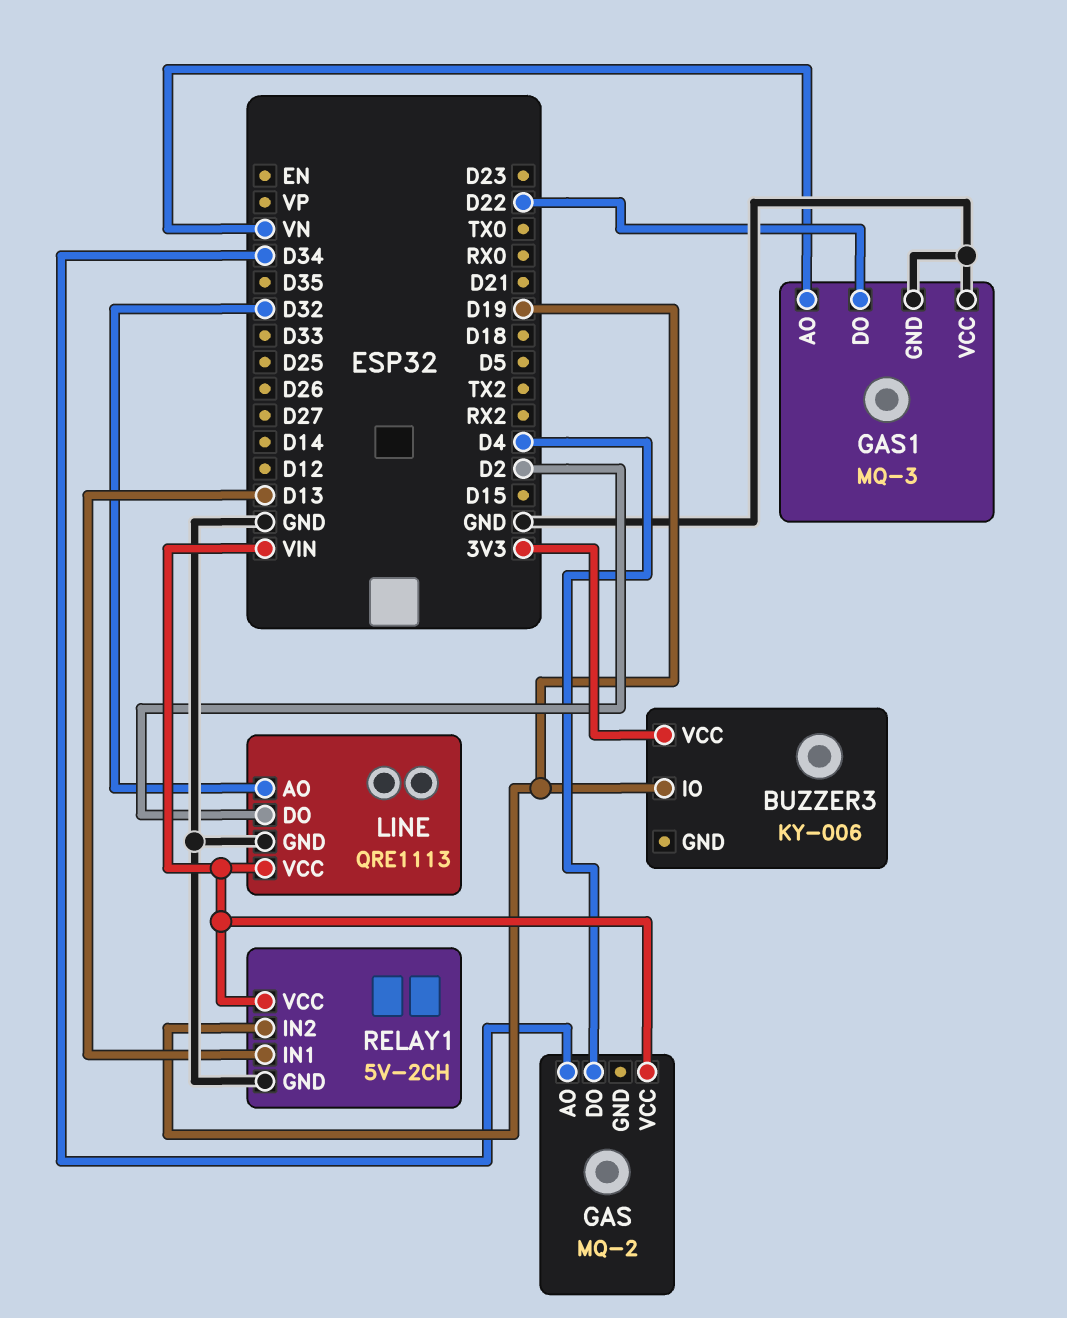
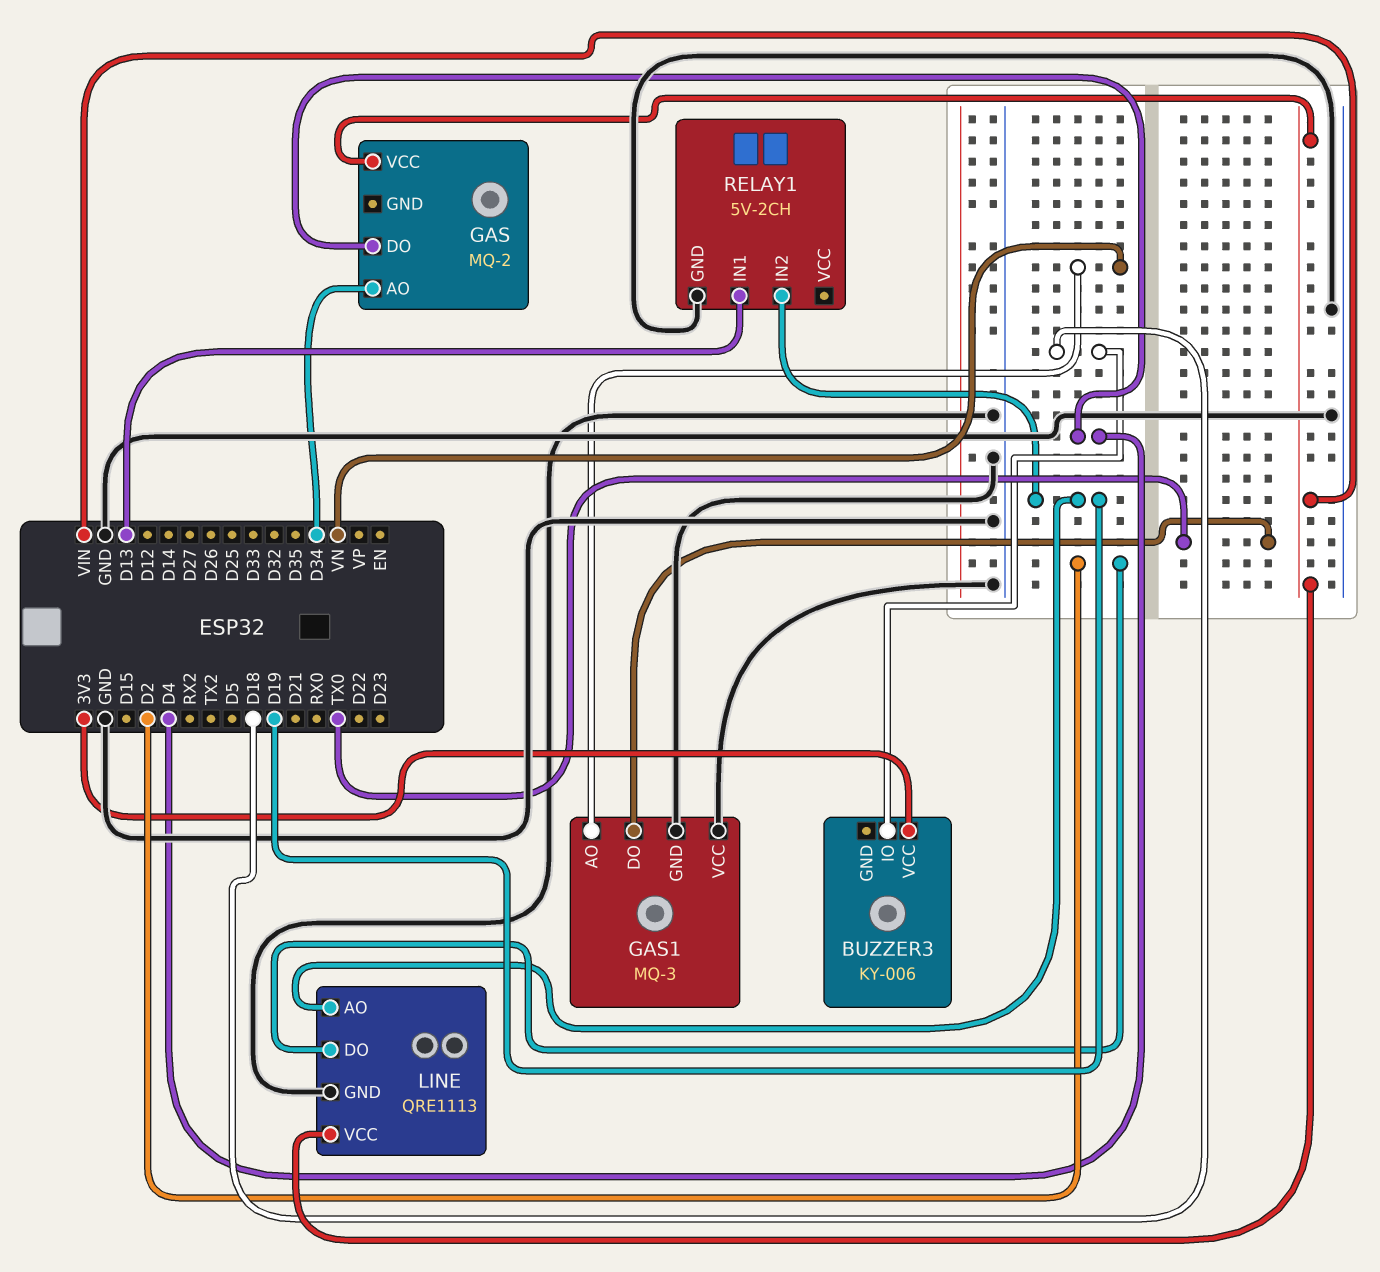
BUZZER3 pin IO: D19 -> D18
GAS1 pin DO: D22 -> TX0
LINE pin AO: D32 -> D19
RELAY1 pin VCC: VIN -> none

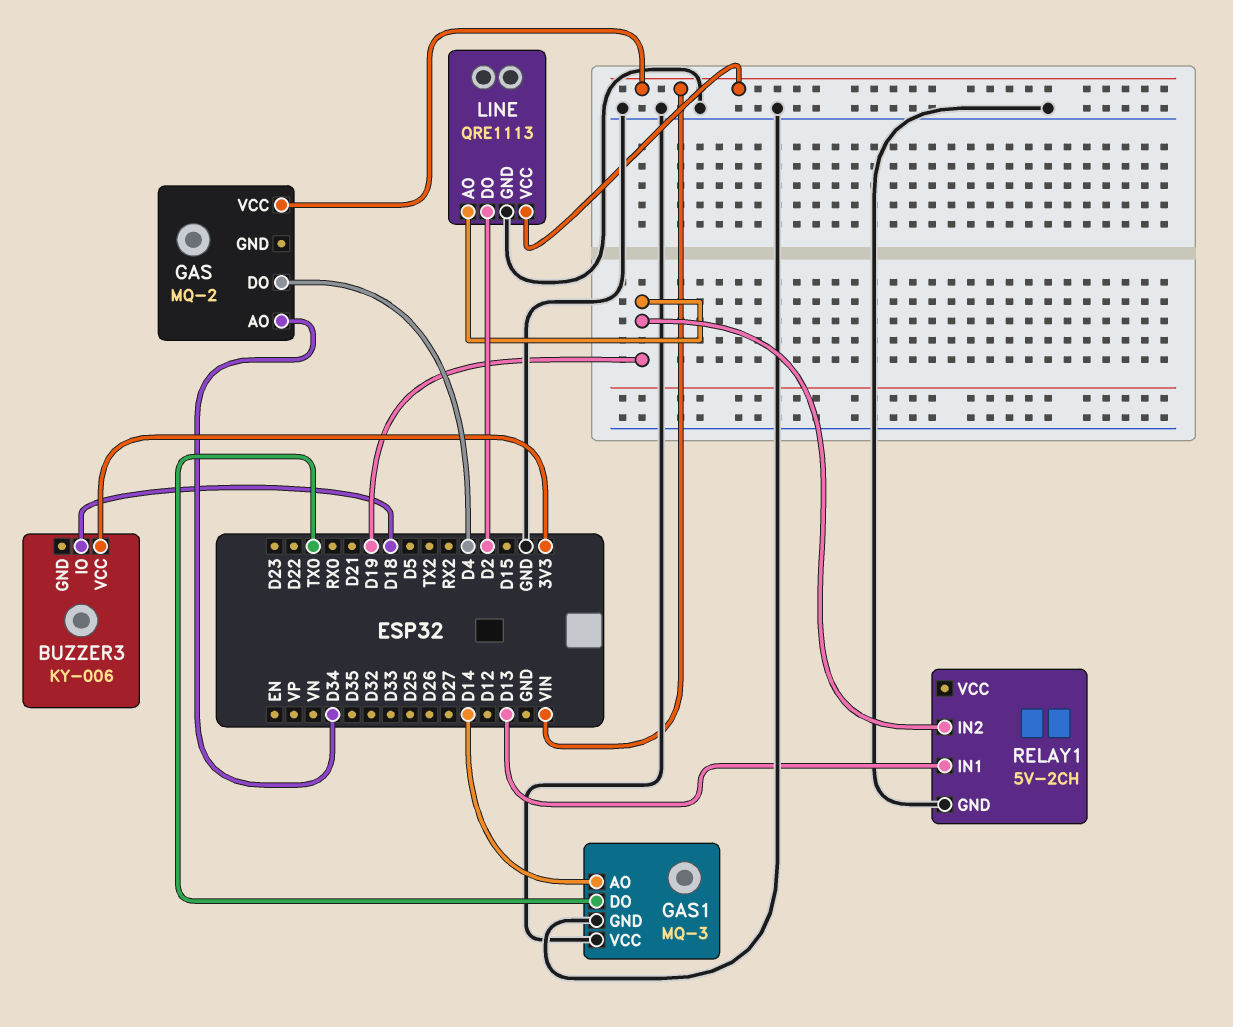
GAS1 pin AO: VN -> D14

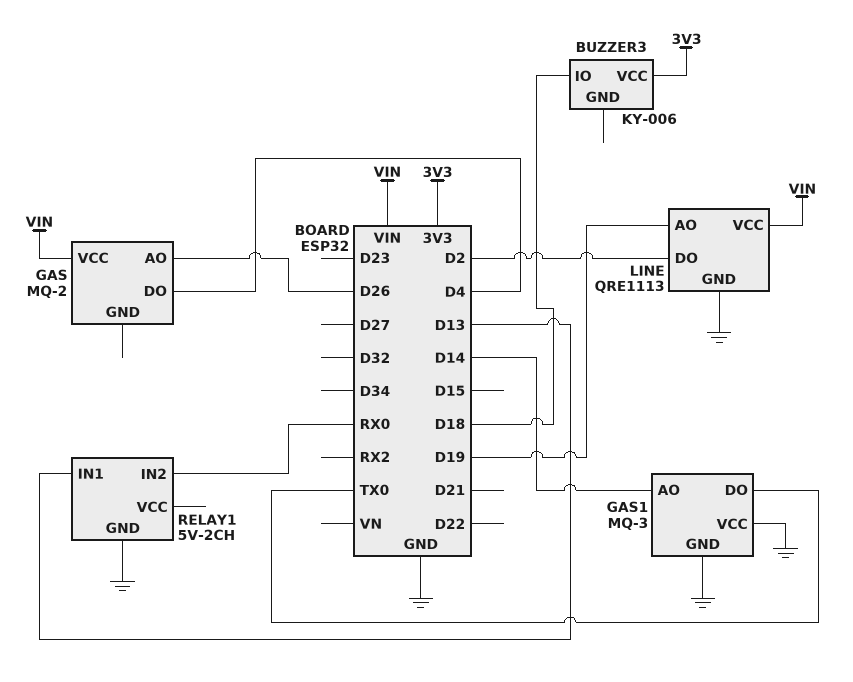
GAS pin AO: D34 -> D26
RELAY1 pin IN2: D19 -> RX0

